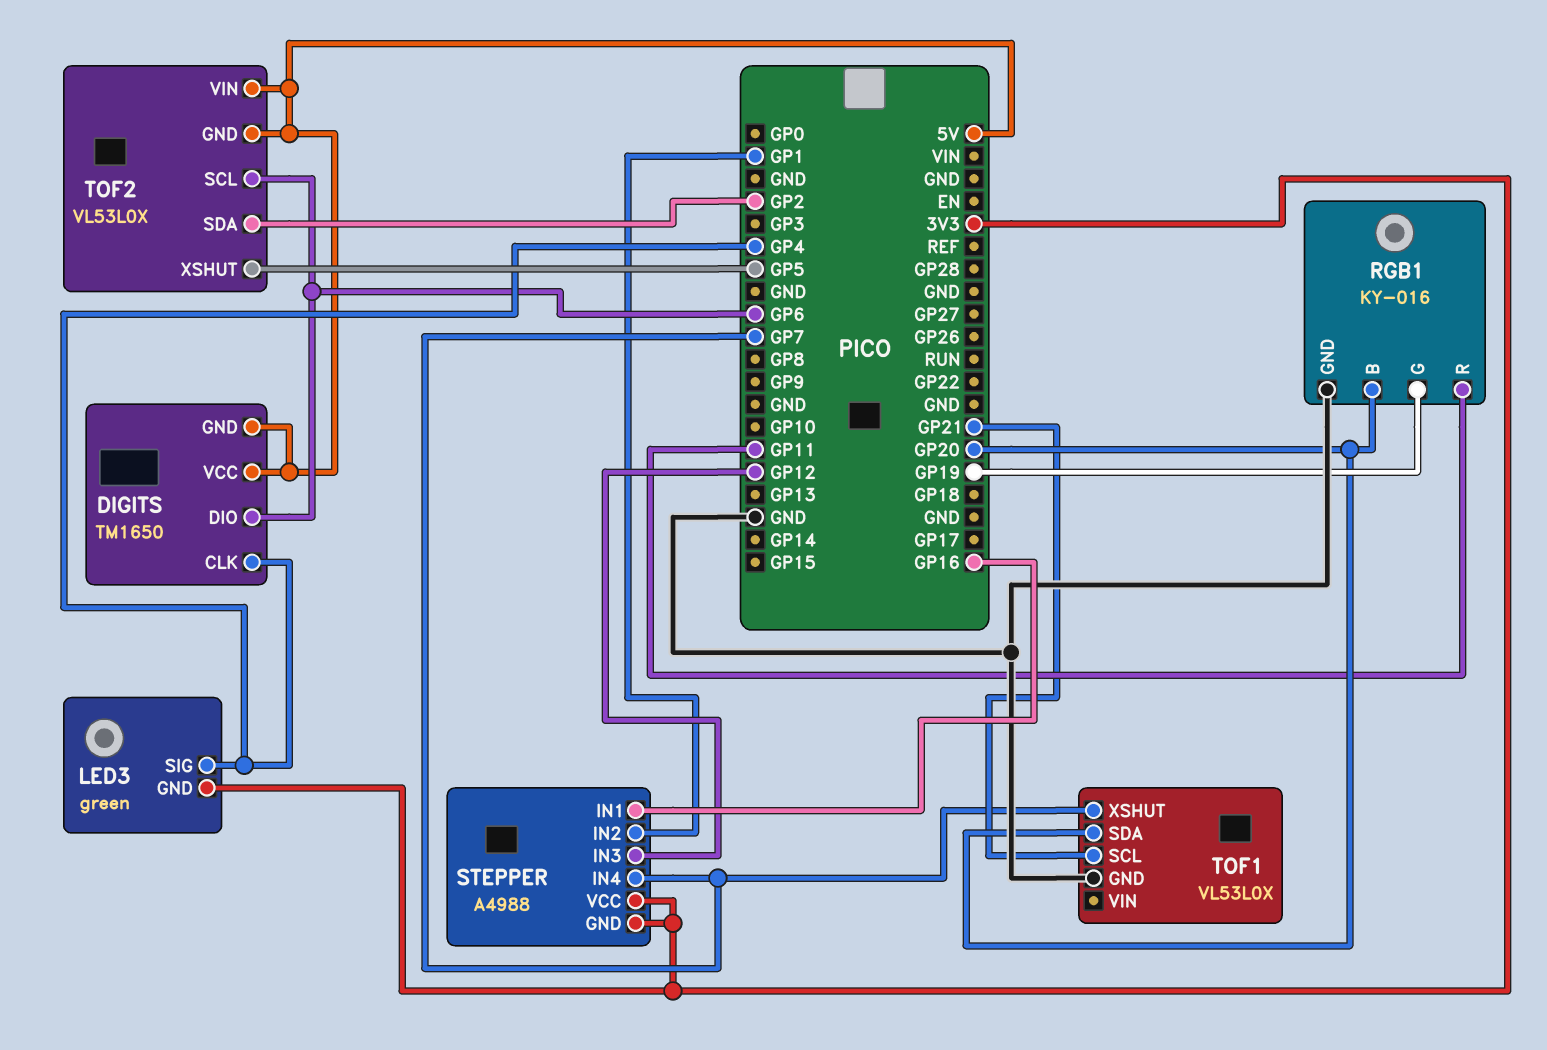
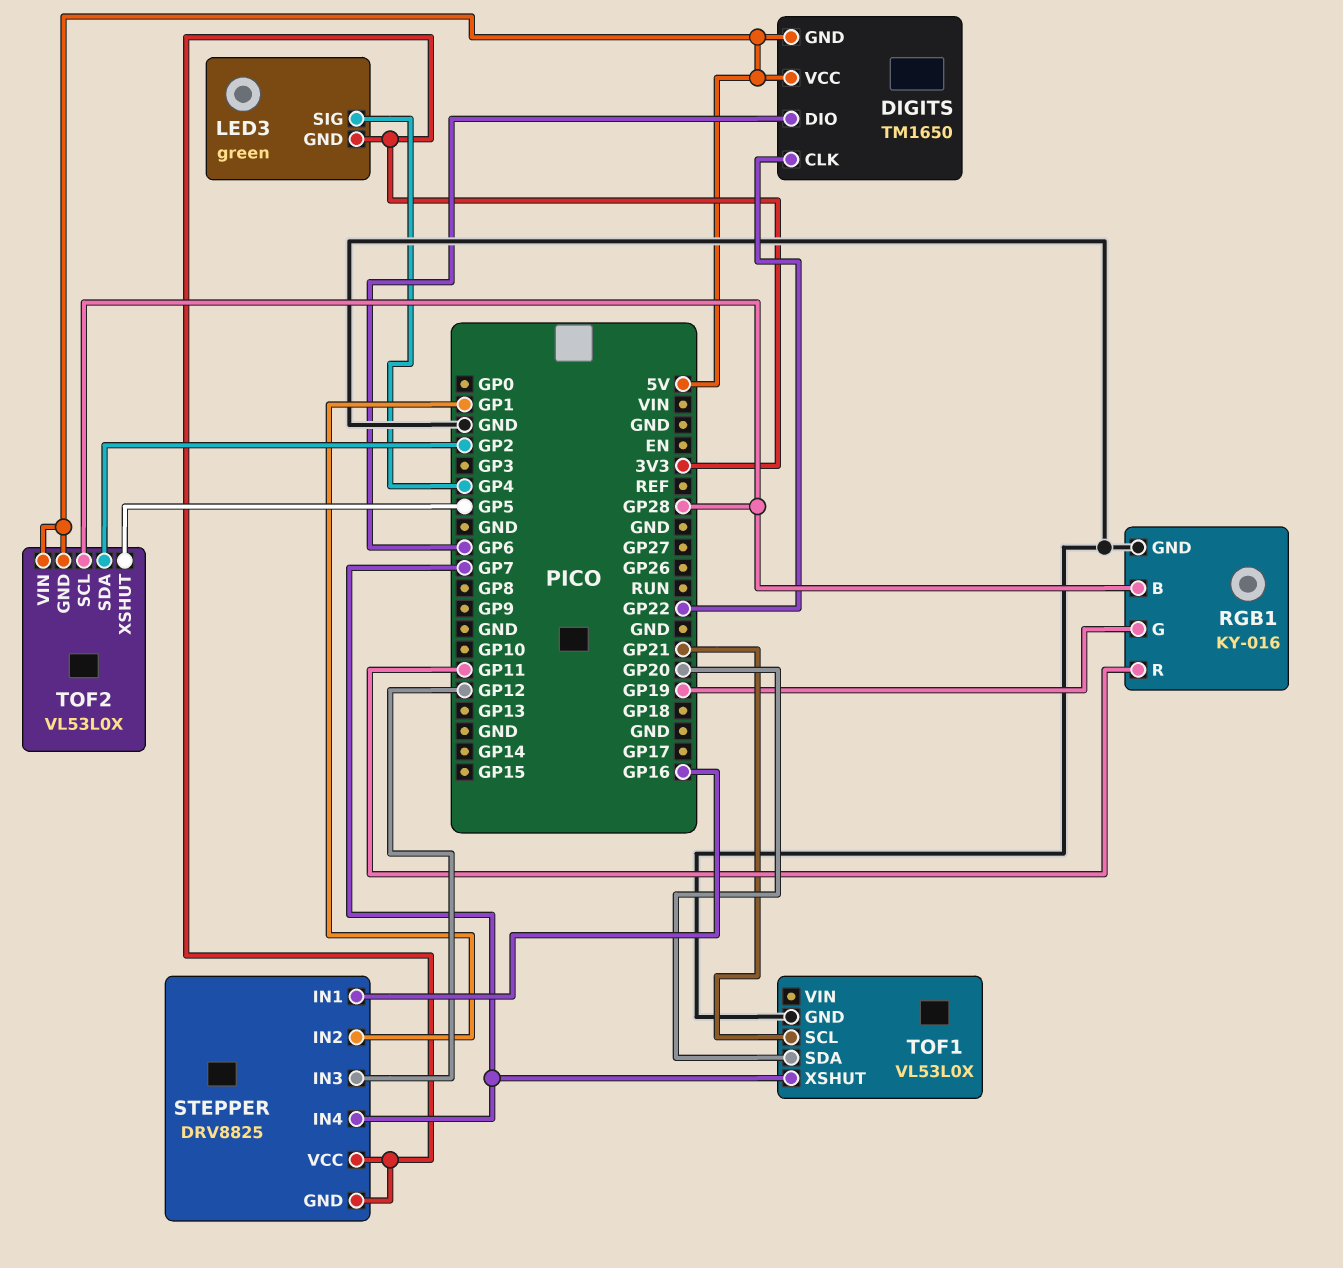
DIGITS pin CLK: GP4 -> GP22
RGB1 pin B: GP20 -> GP28
STEPPER: A4988 -> DRV8825
TOF2 pin SCL: GP6 -> GP28

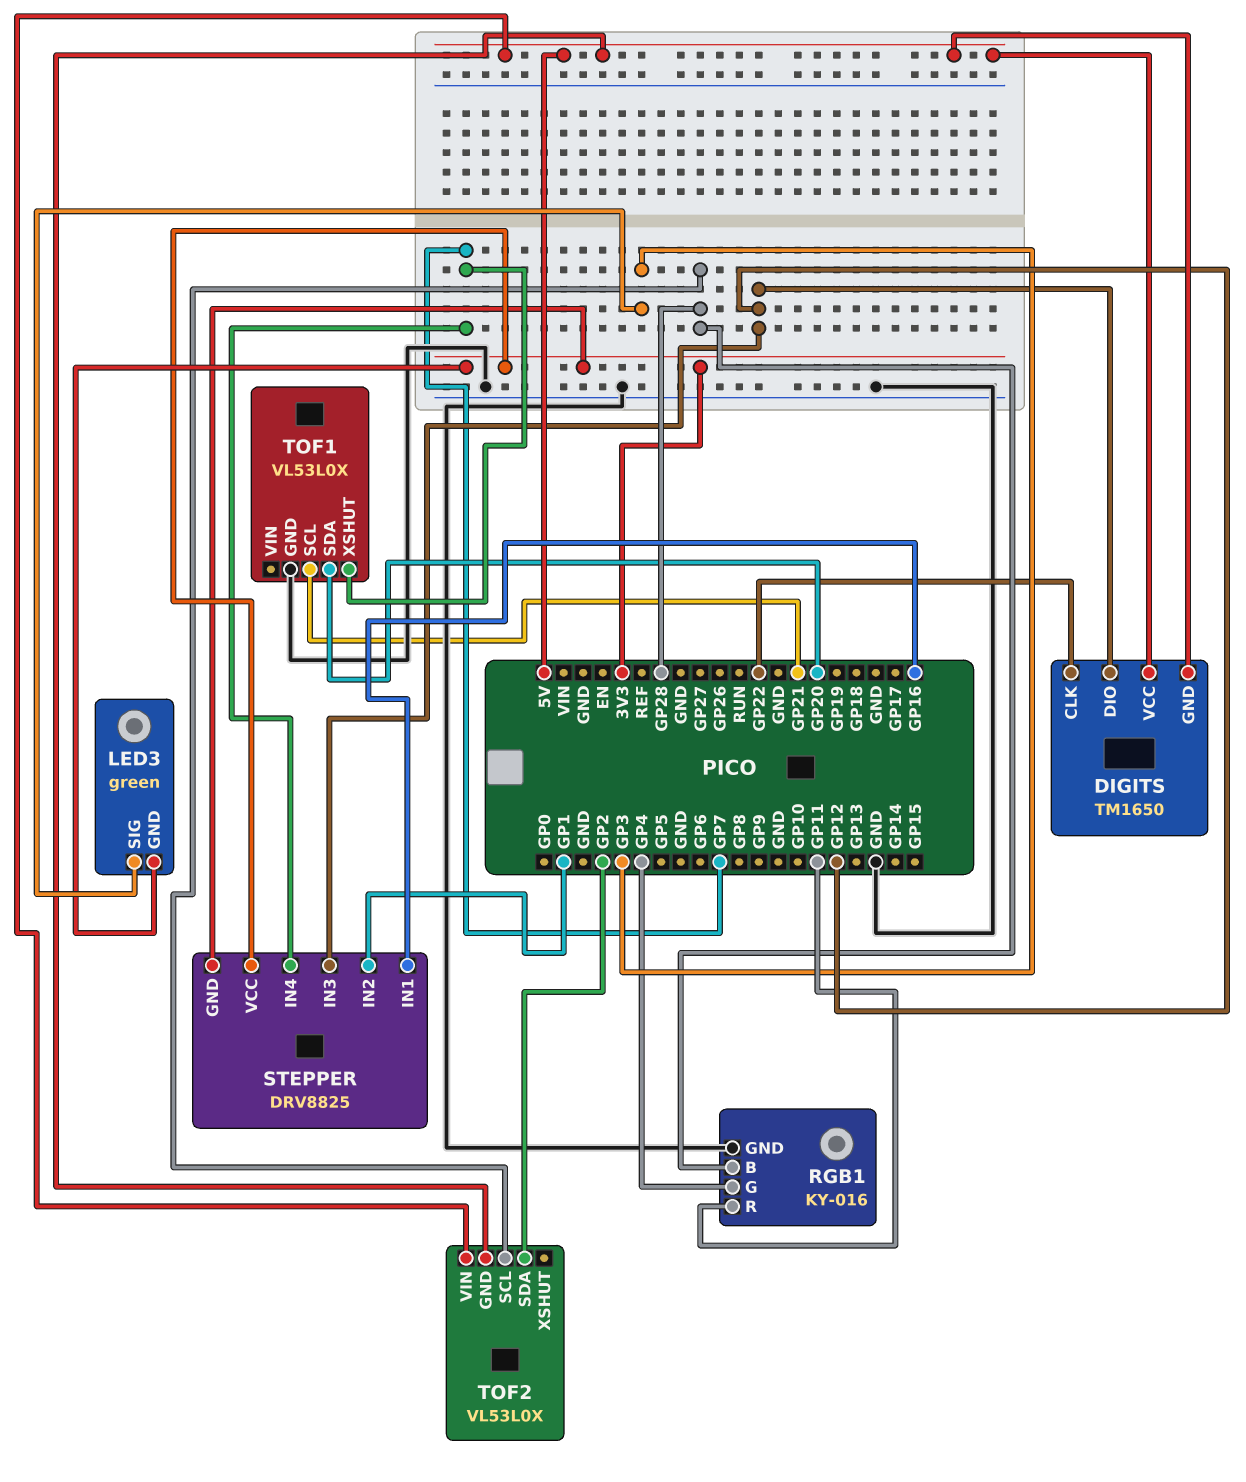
DIGITS pin DIO: GP6 -> GP12
LED3 pin SIG: GP4 -> GP3
RGB1 pin G: GP19 -> GP4
TOF2 pin XSHUT: GP5 -> none

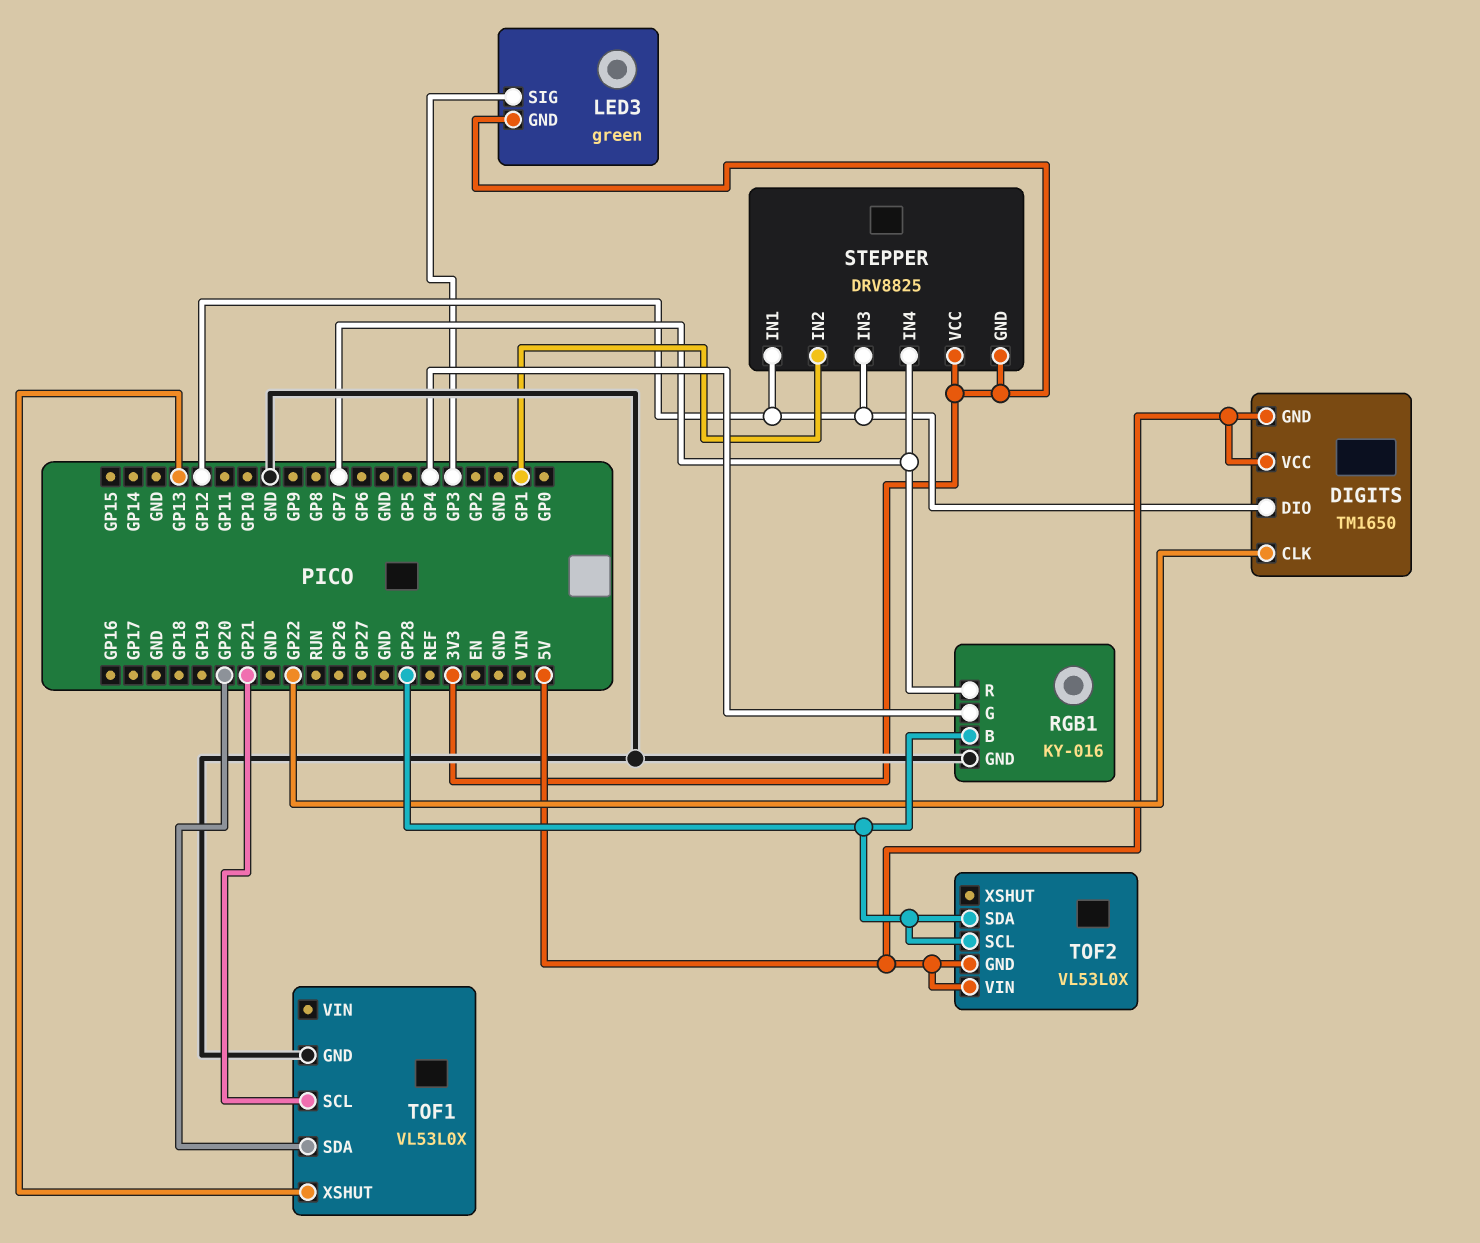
RGB1 pin R: GP11 -> GP7
STEPPER pin IN1: GP16 -> GP12
TOF1 pin XSHUT: GP7 -> GP13
TOF2 pin SDA: GP2 -> GP28

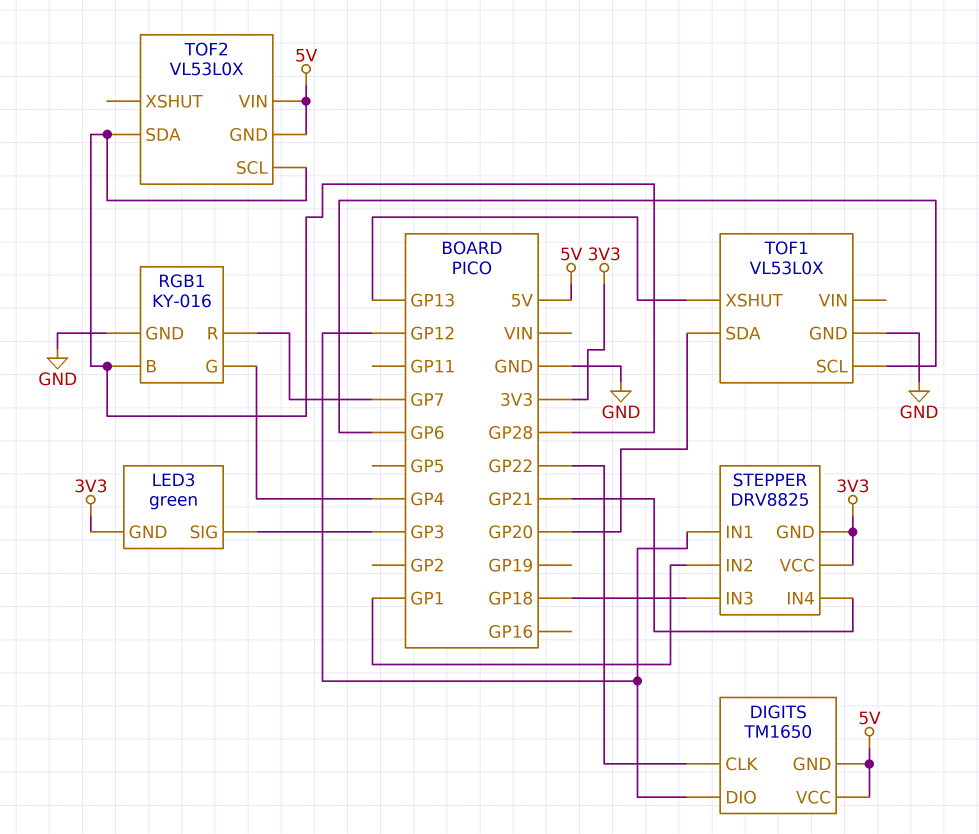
STEPPER pin IN3: GP12 -> GP18
STEPPER pin IN4: GP7 -> GP21
TOF1 pin SCL: GP21 -> GP6

